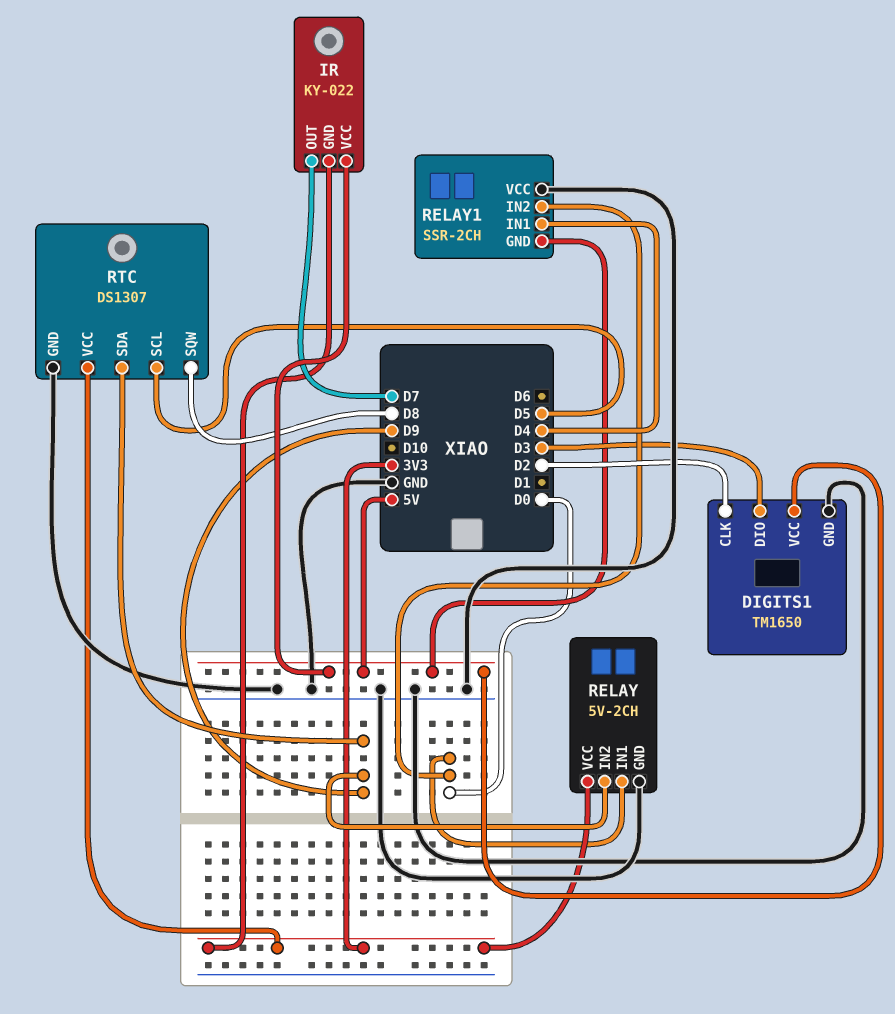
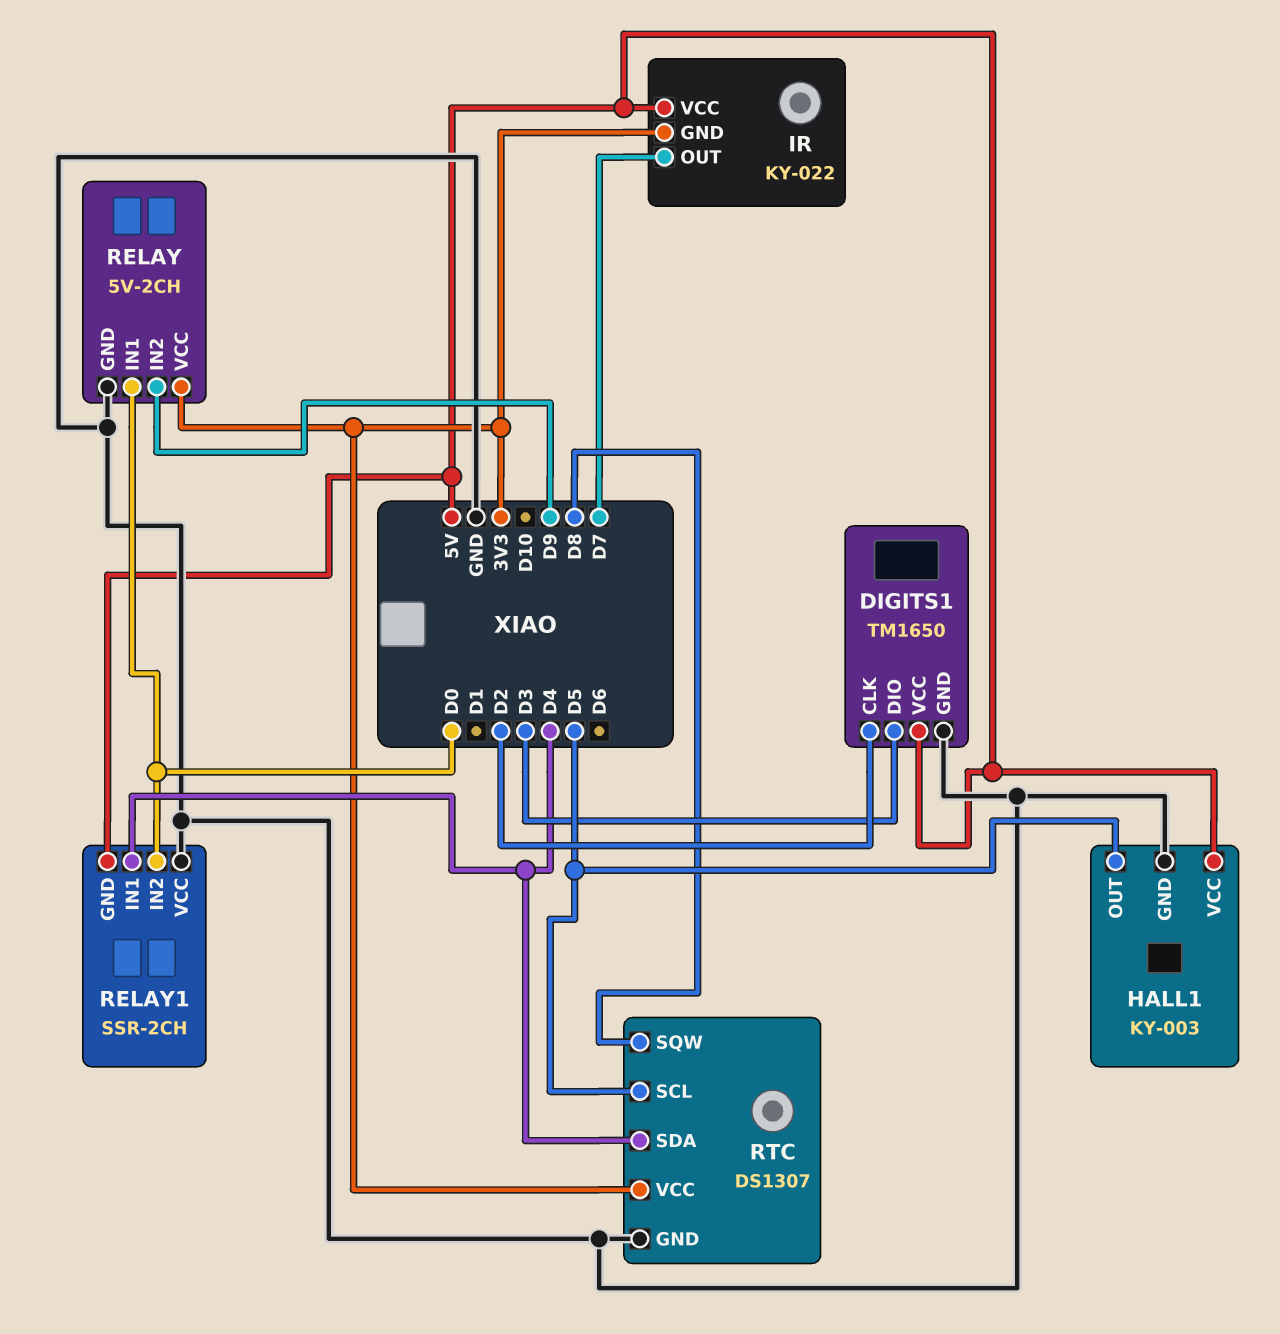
HALL1: none -> KY-003
HALL1 pin GND: none -> GND
HALL1 pin OUT: none -> D5
HALL1 pin VCC: none -> 5V
RTC pin SDA: D9 -> D4

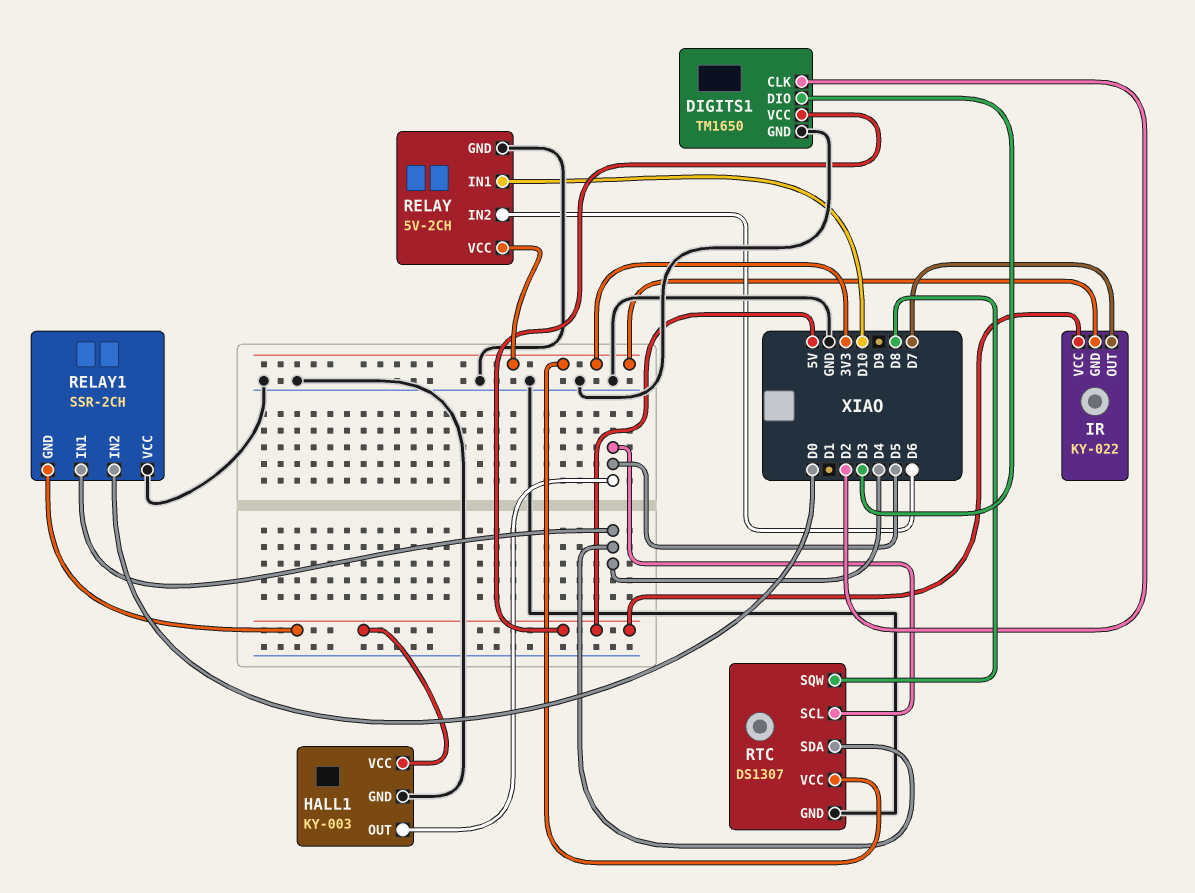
RELAY pin IN1: D0 -> D10
RELAY pin IN2: D9 -> D6

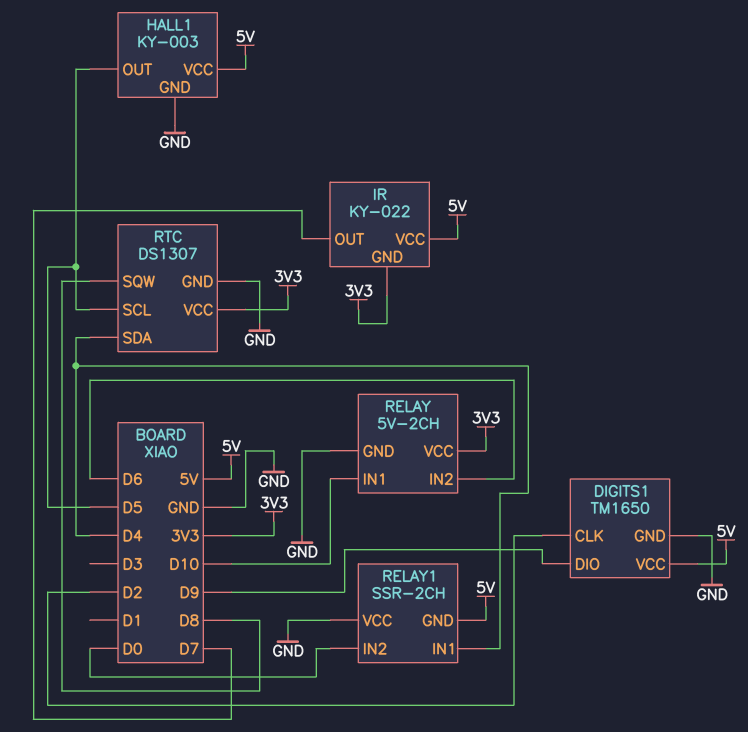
DIGITS1 pin DIO: D3 -> D9

